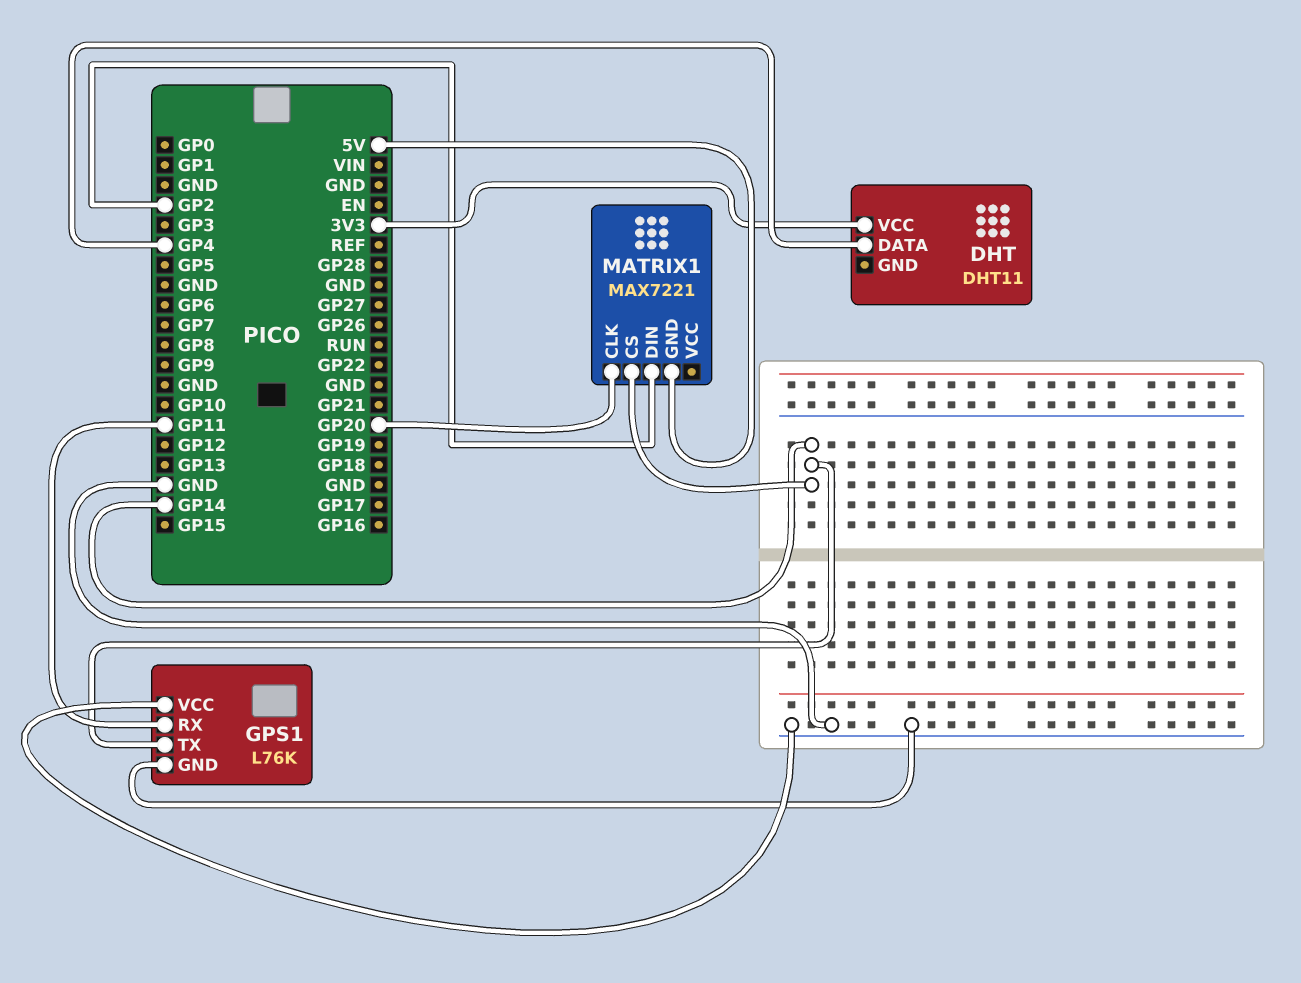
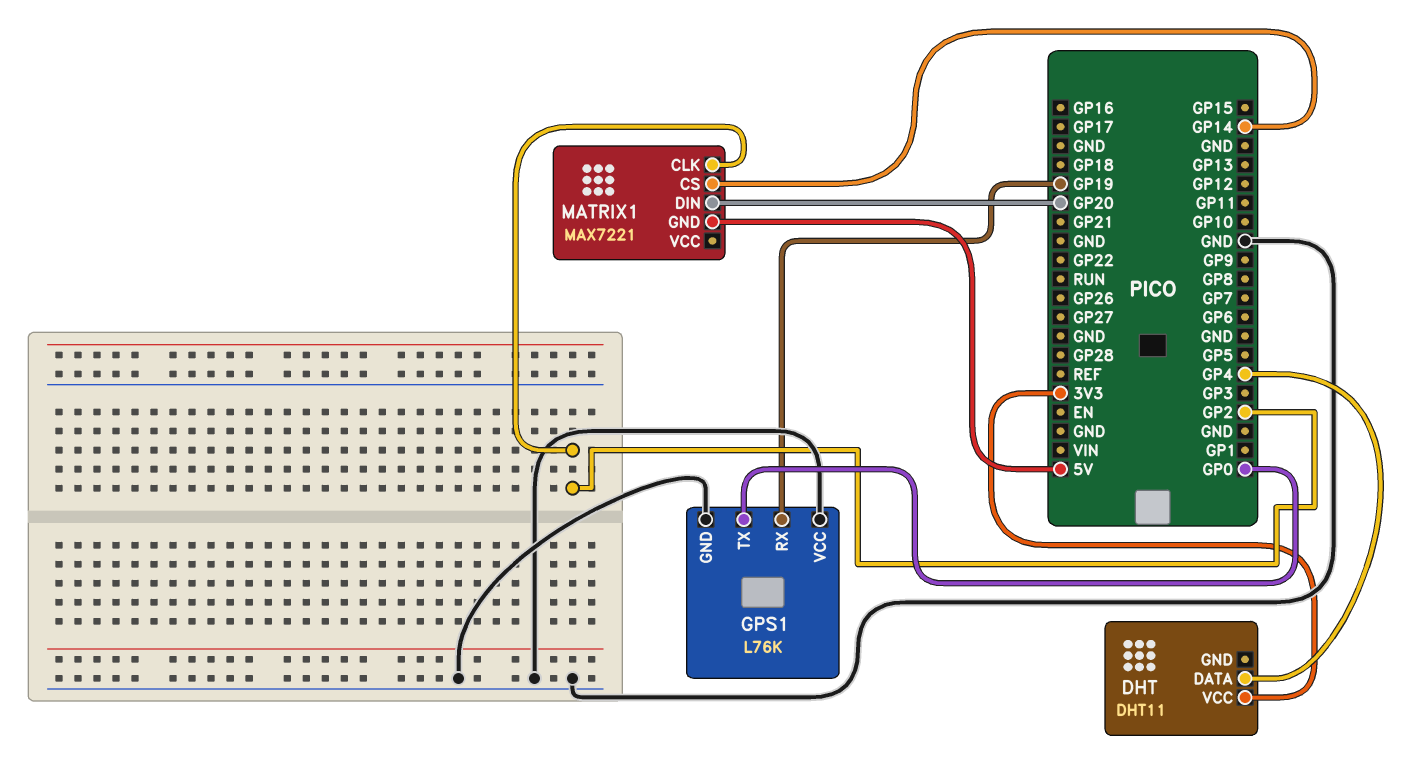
GPS1 pin RX: GP11 -> GP19
GPS1 pin TX: GP14 -> GP0
MATRIX1 pin CLK: GP20 -> GP2
MATRIX1 pin DIN: GP2 -> GP20

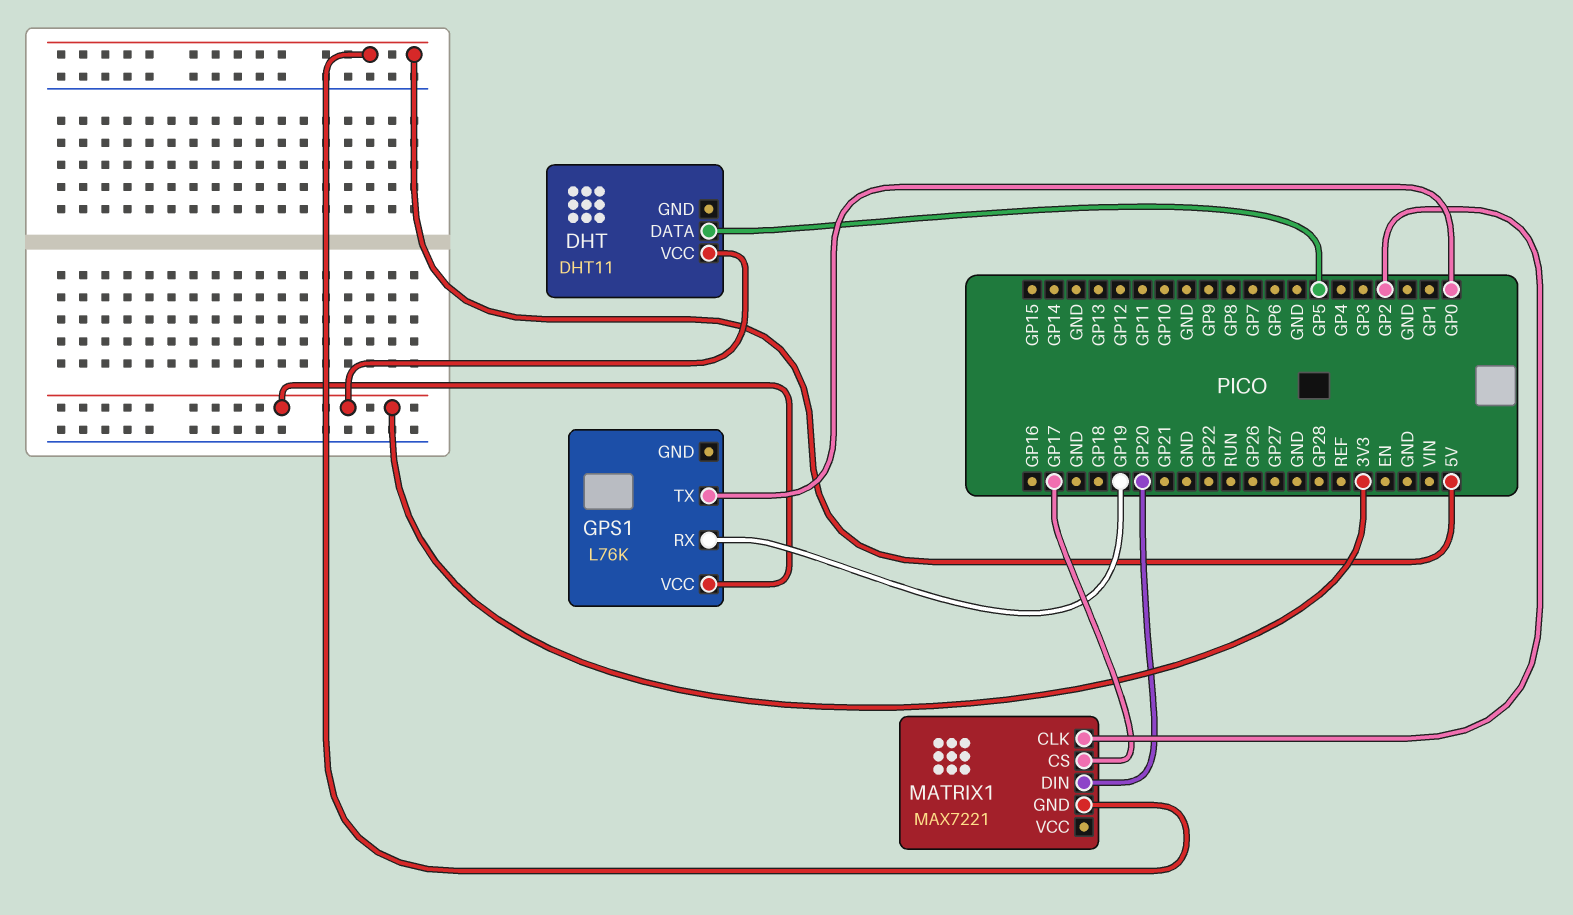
DHT pin DATA: GP4 -> GP5
GPS1 pin GND: GND -> none
GPS1 pin VCC: GND -> 3V3
MATRIX1 pin CS: GP14 -> GP17

